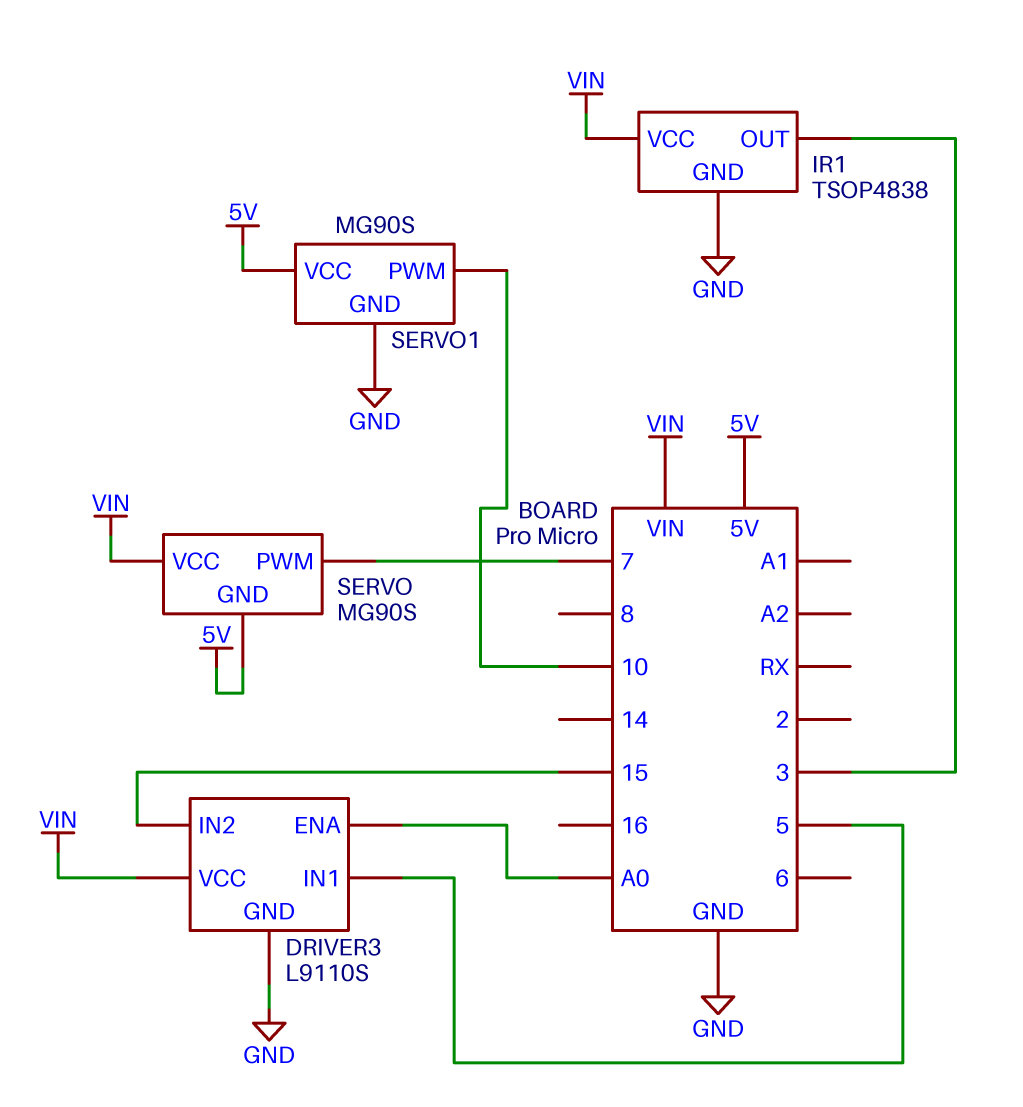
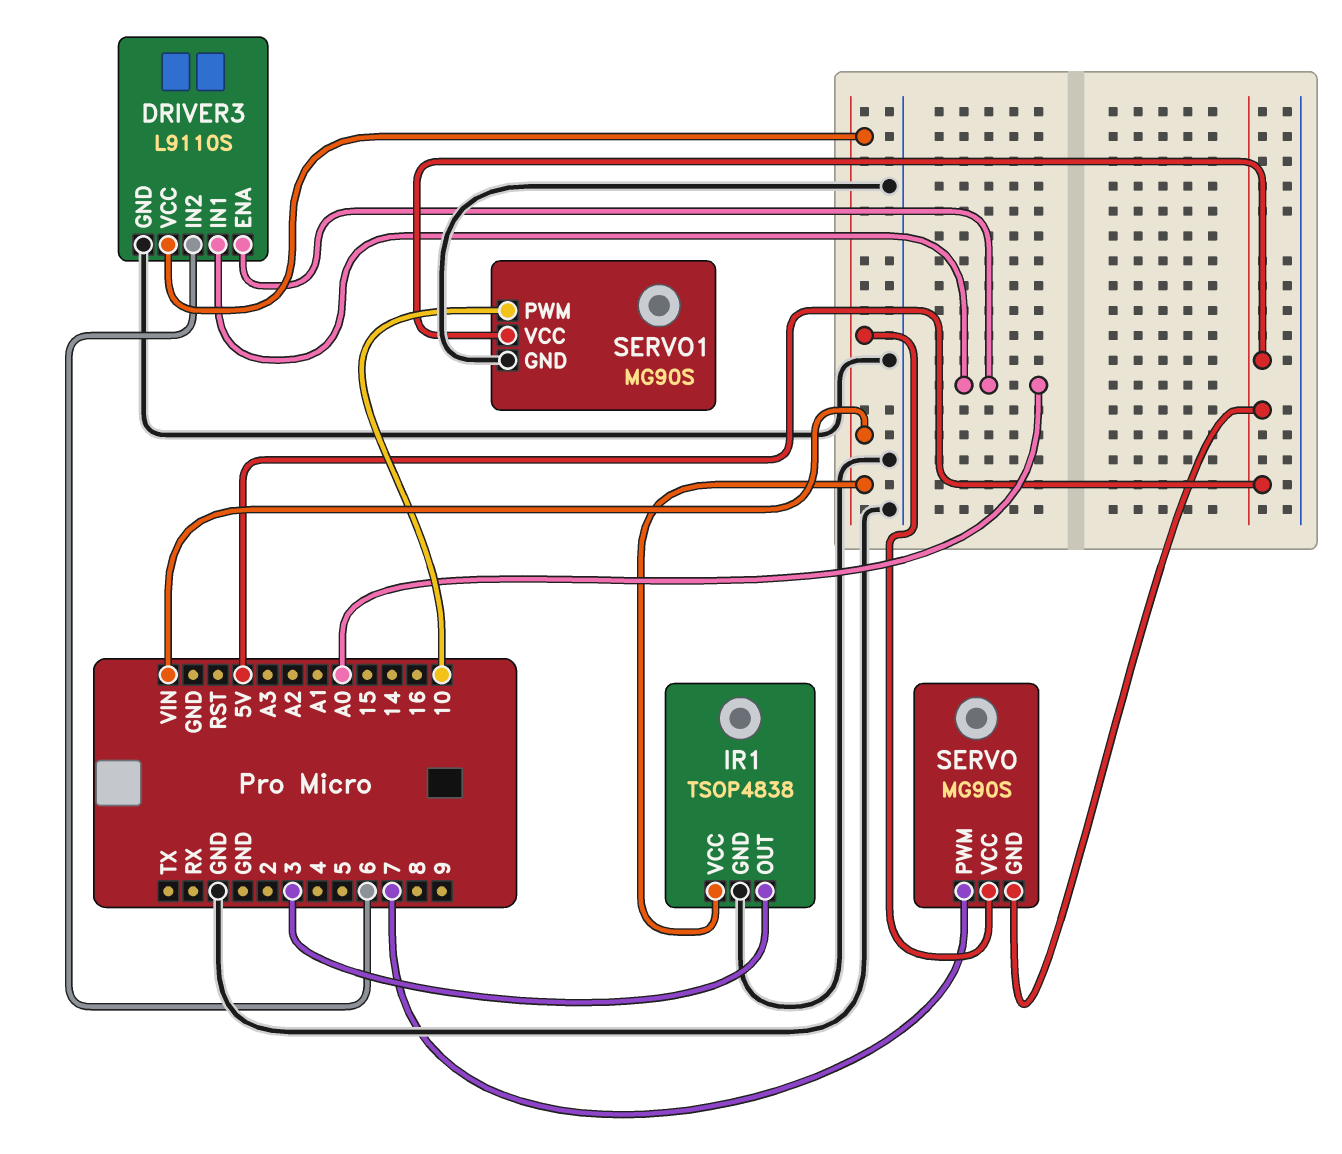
DRIVER3 pin IN1: 5 -> A0
DRIVER3 pin IN2: 15 -> 6

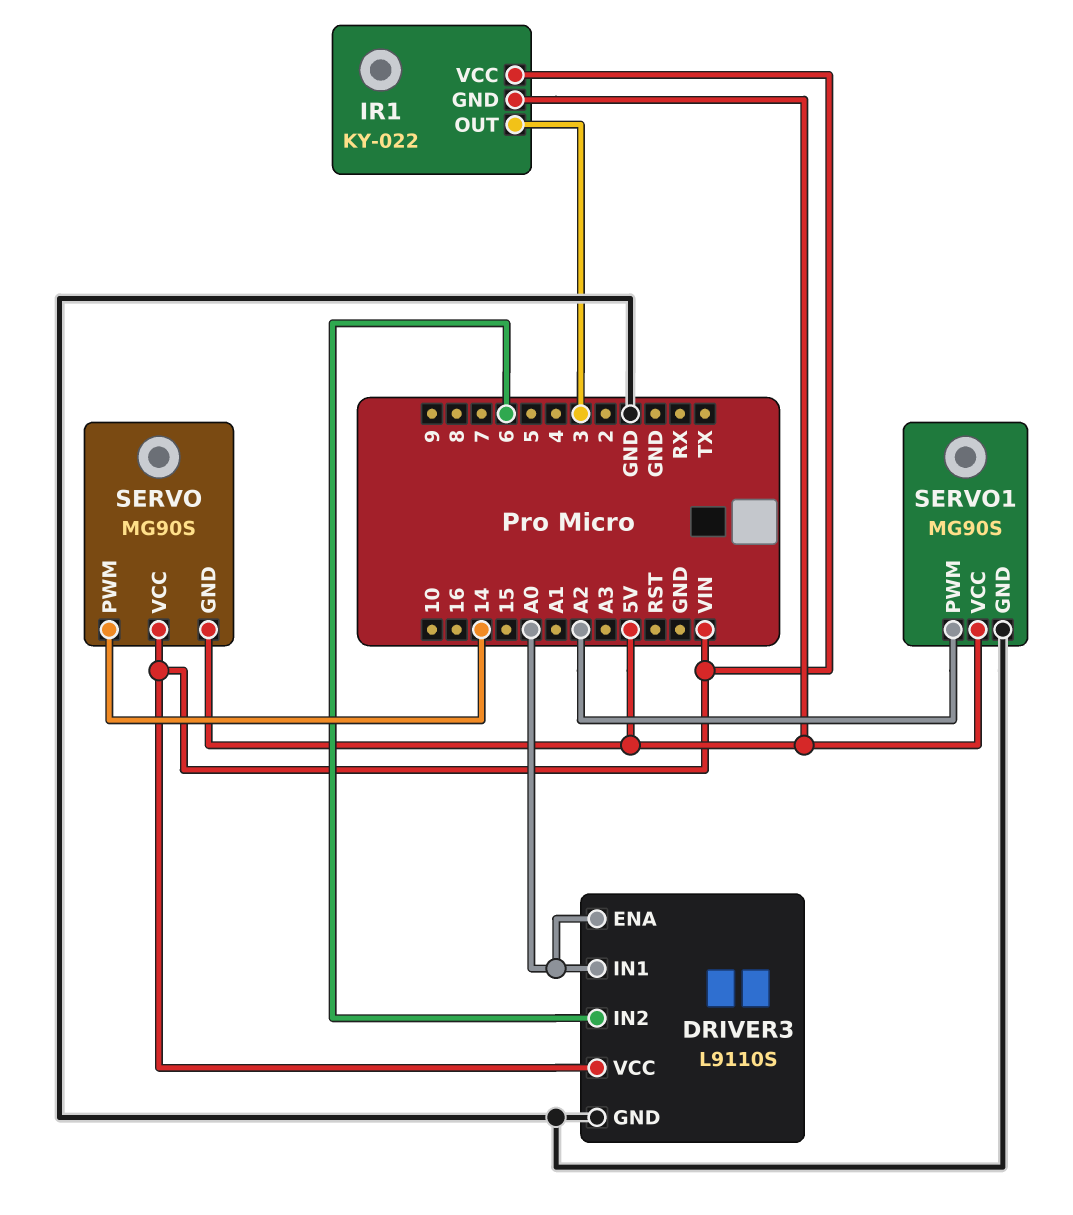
IR1: TSOP4838 -> KY-022
IR1 pin GND: GND -> 5V
SERVO pin PWM: 7 -> 14
SERVO1 pin PWM: 10 -> A2

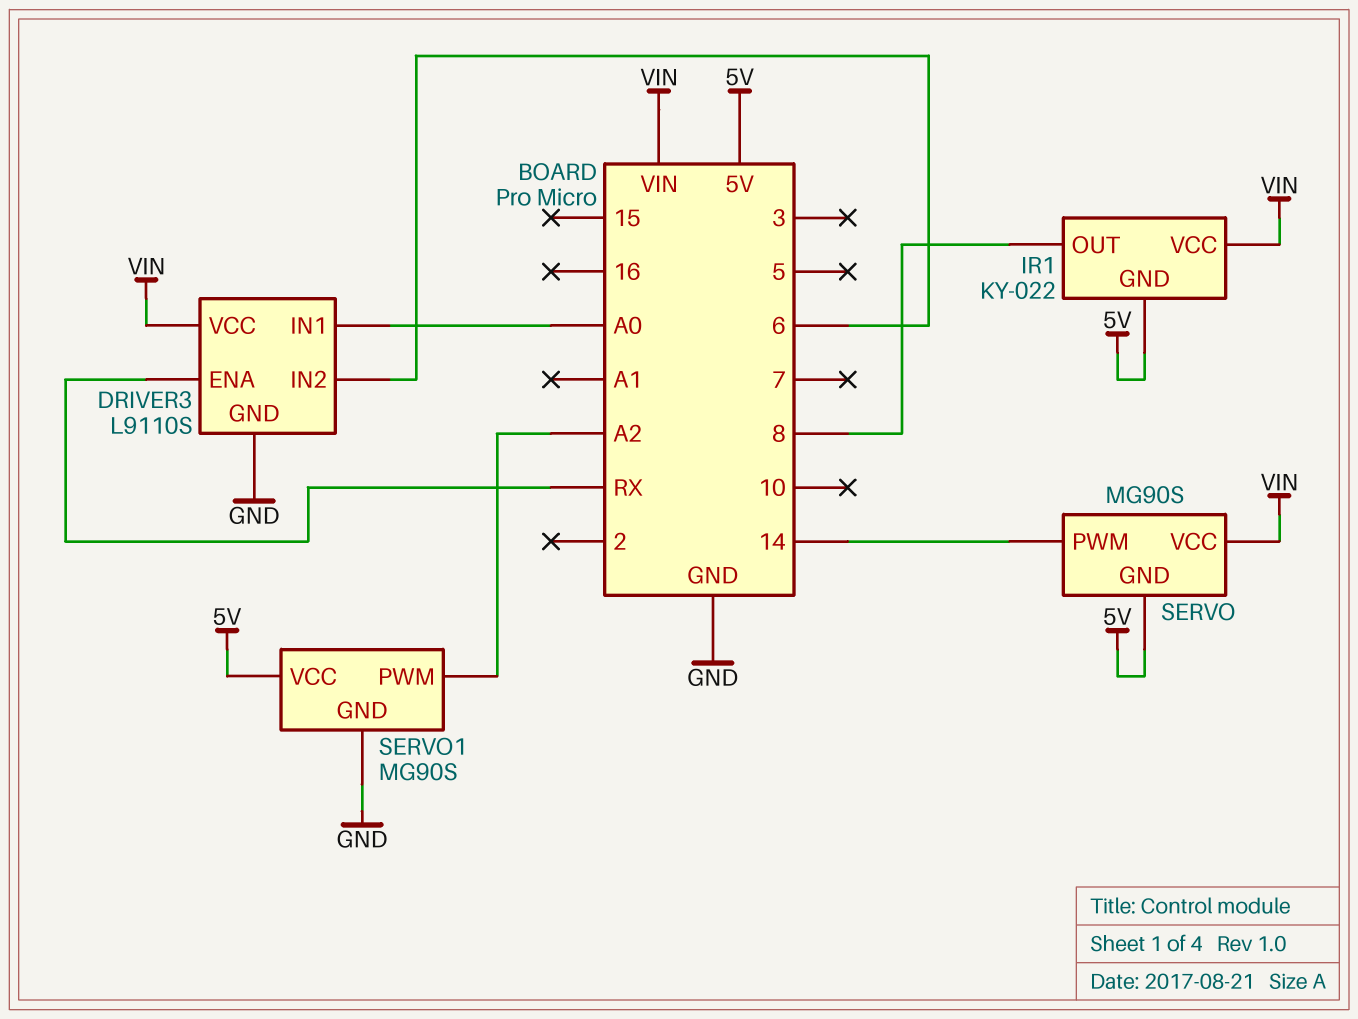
DRIVER3 pin ENA: A0 -> RX
IR1 pin OUT: 3 -> 8

